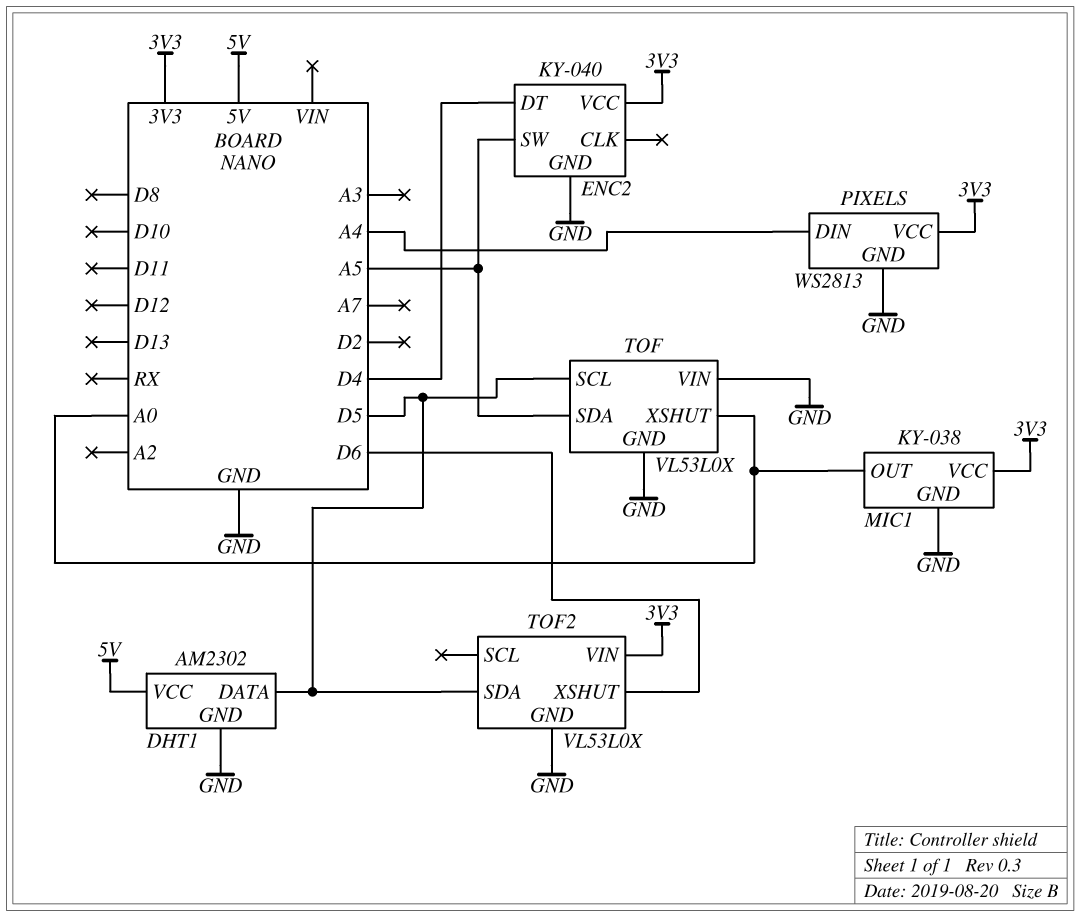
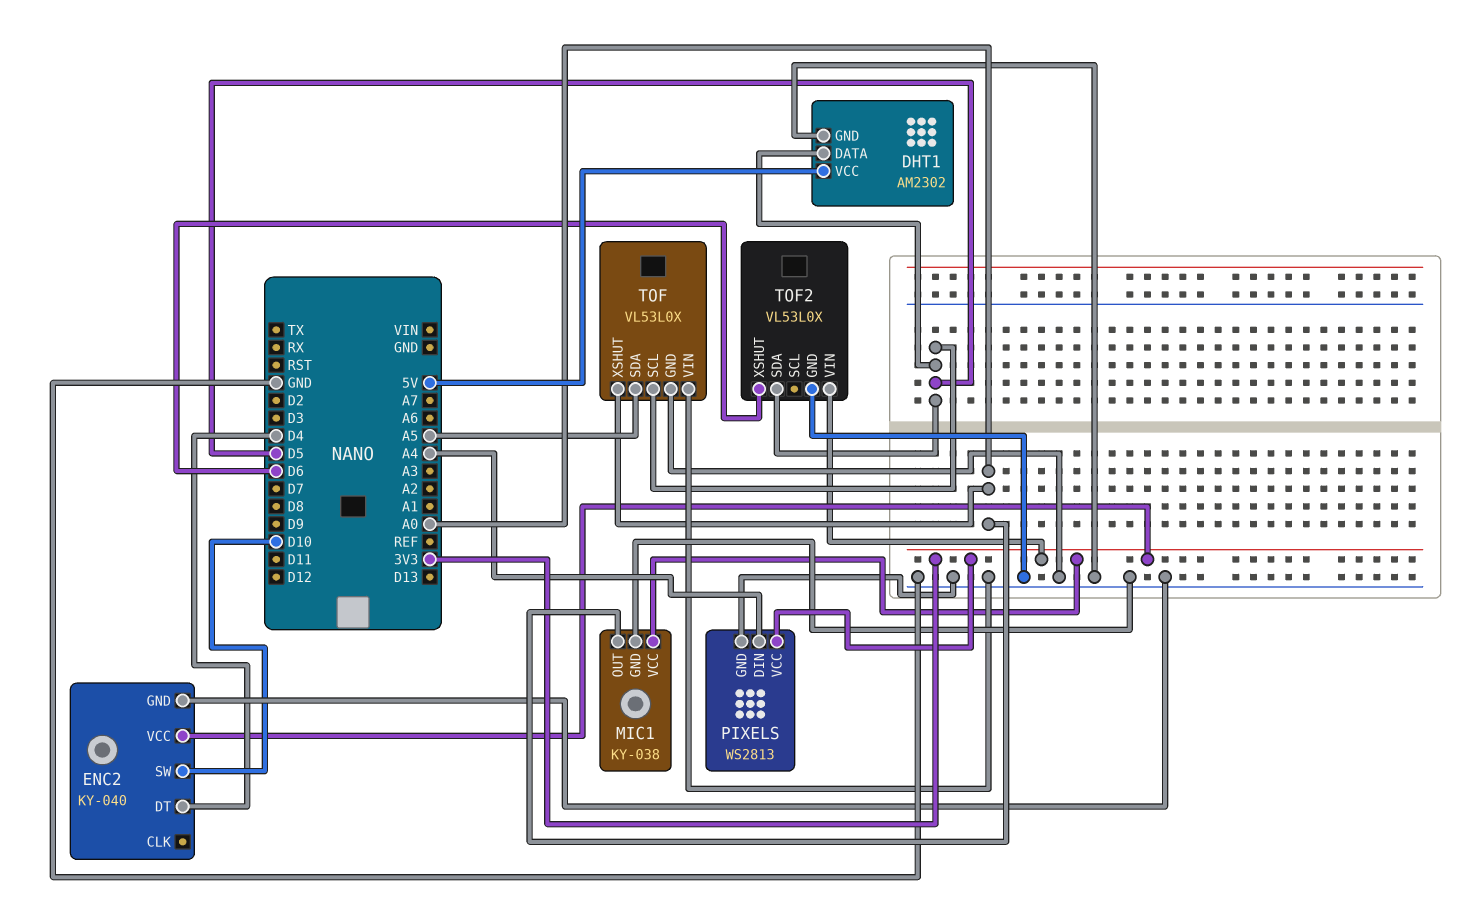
ENC2 pin SW: A5 -> D10

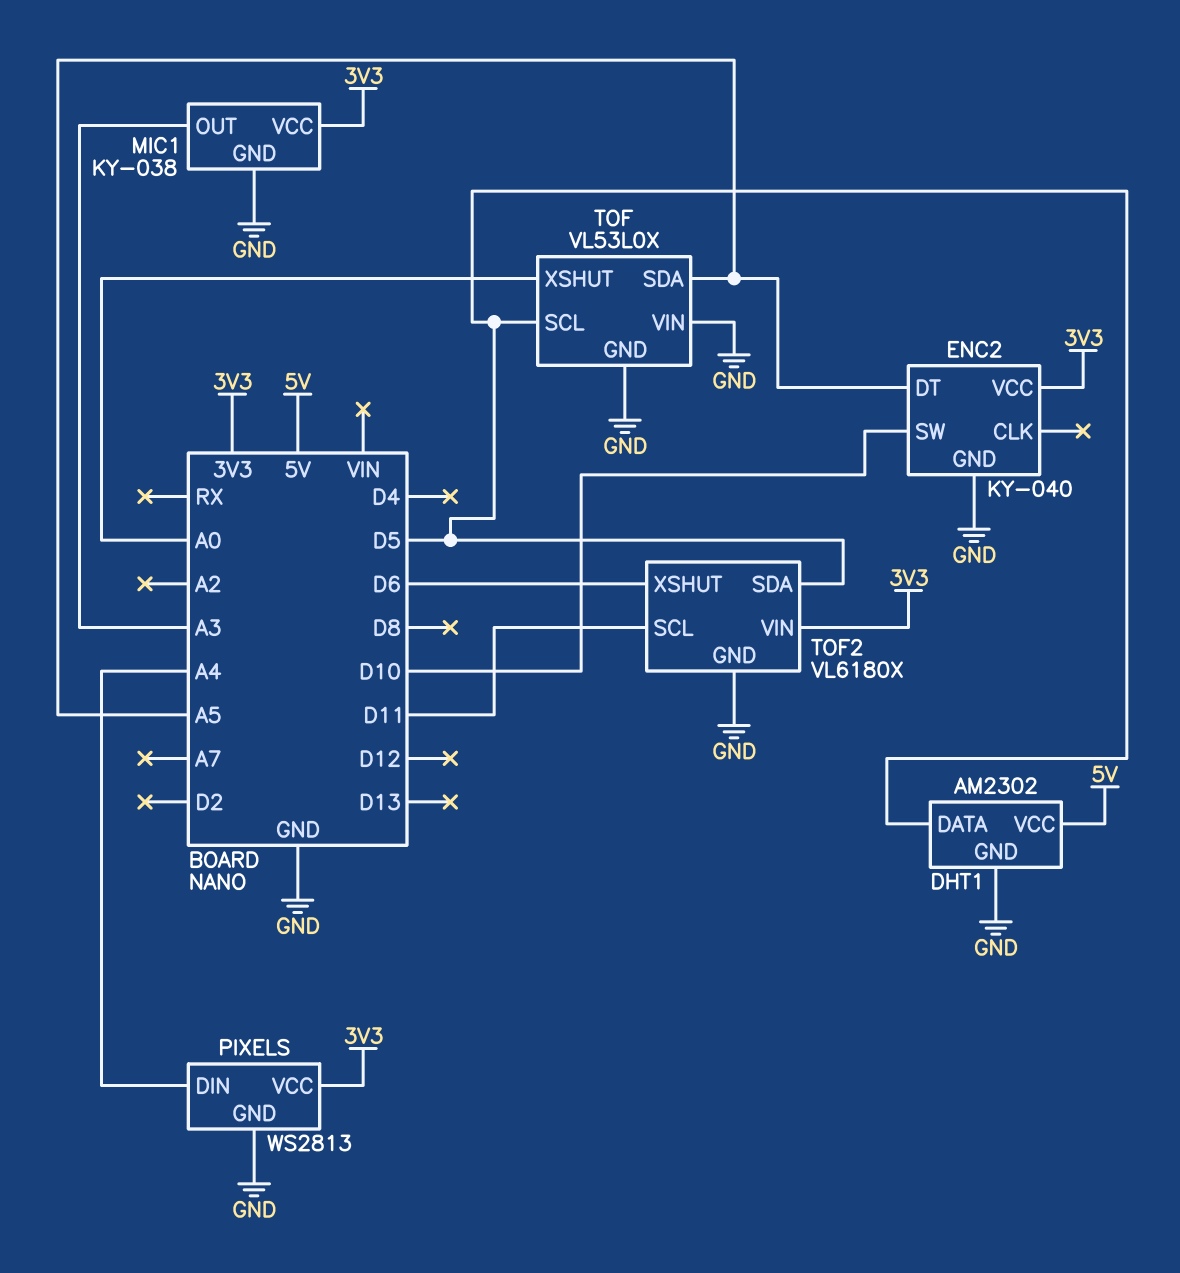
ENC2 pin DT: D4 -> A5
MIC1 pin OUT: A0 -> A3
TOF2: VL53L0X -> VL6180X
TOF2 pin SCL: none -> D11

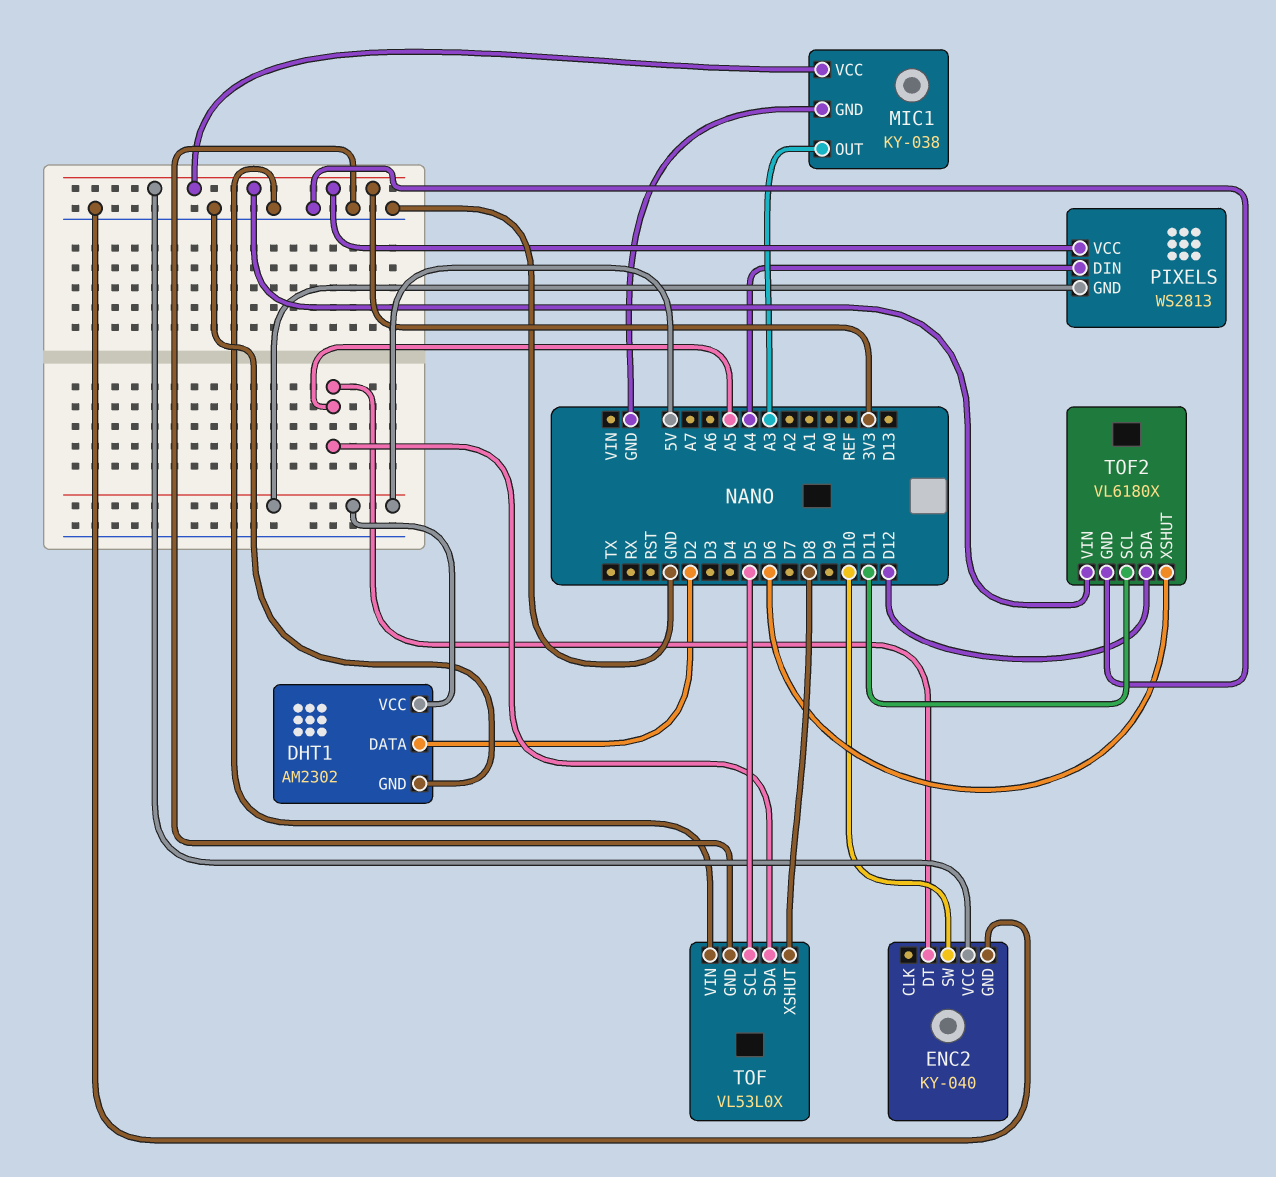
DHT1 pin DATA: D5 -> D2
PIXELS pin GND: GND -> 5V
TOF pin XSHUT: A0 -> D8
TOF2 pin SDA: D5 -> D12

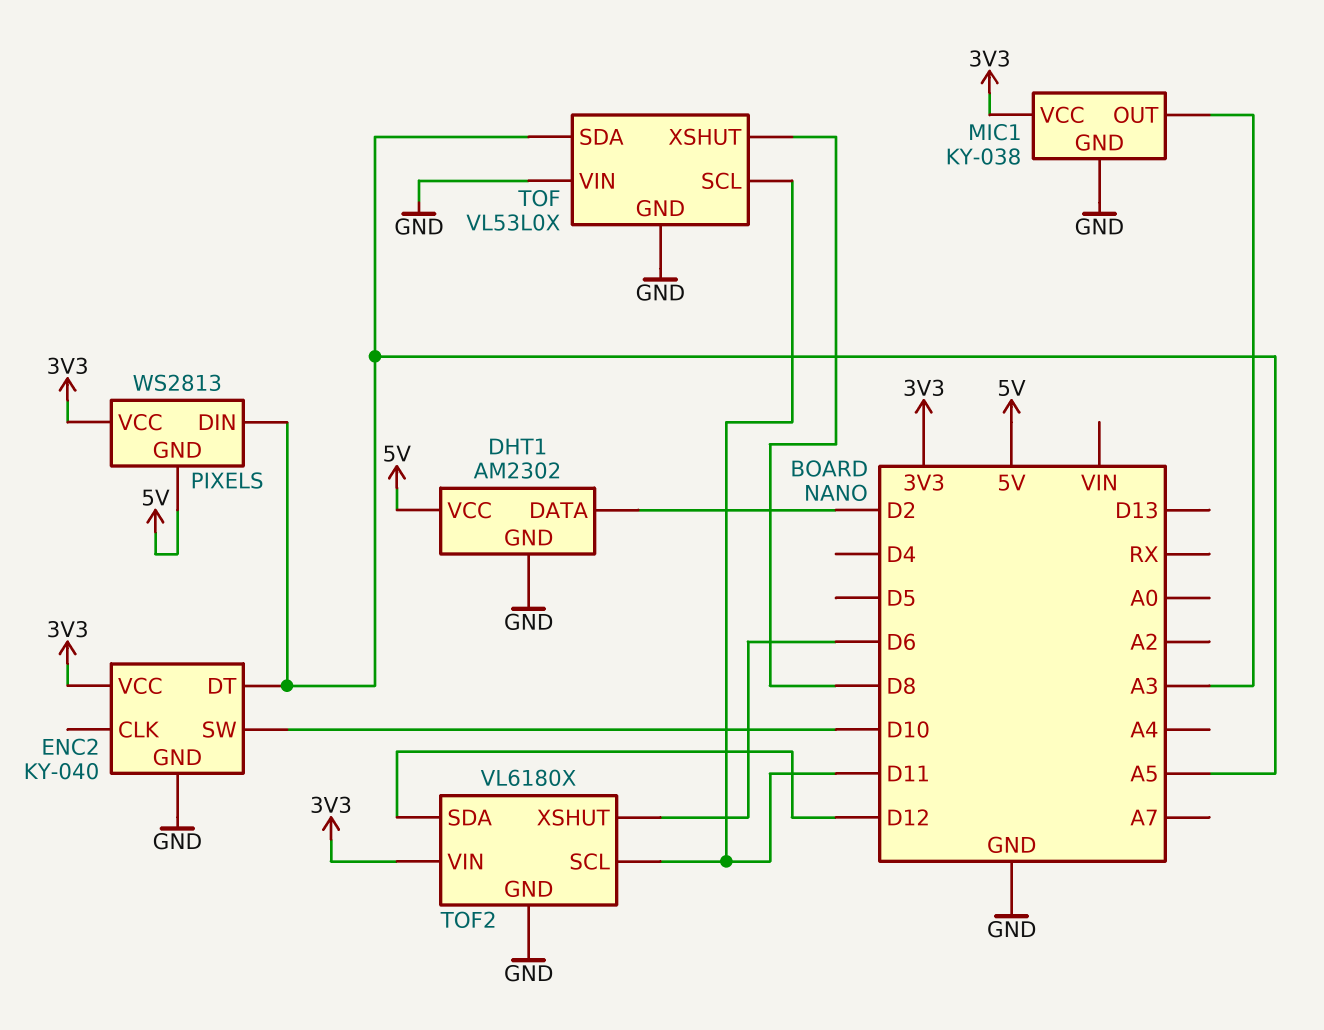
PIXELS pin DIN: A4 -> A5
TOF pin SCL: D5 -> D11

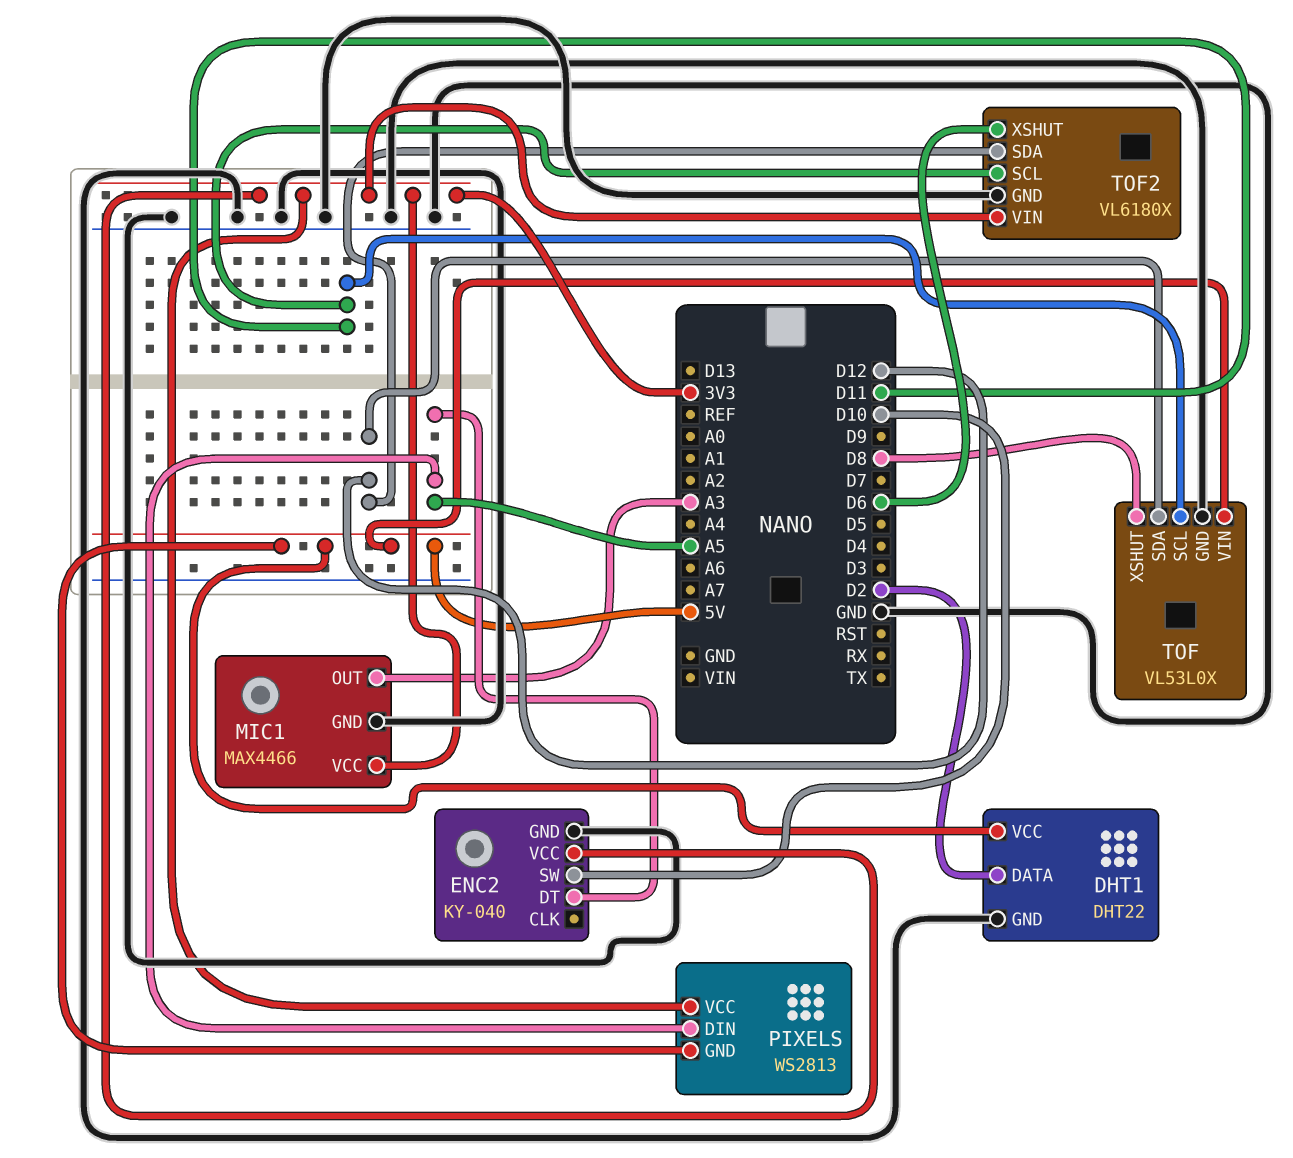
DHT1: AM2302 -> DHT22
MIC1: KY-038 -> MAX4466
TOF pin SDA: A5 -> D12
TOF pin VIN: GND -> 5V

